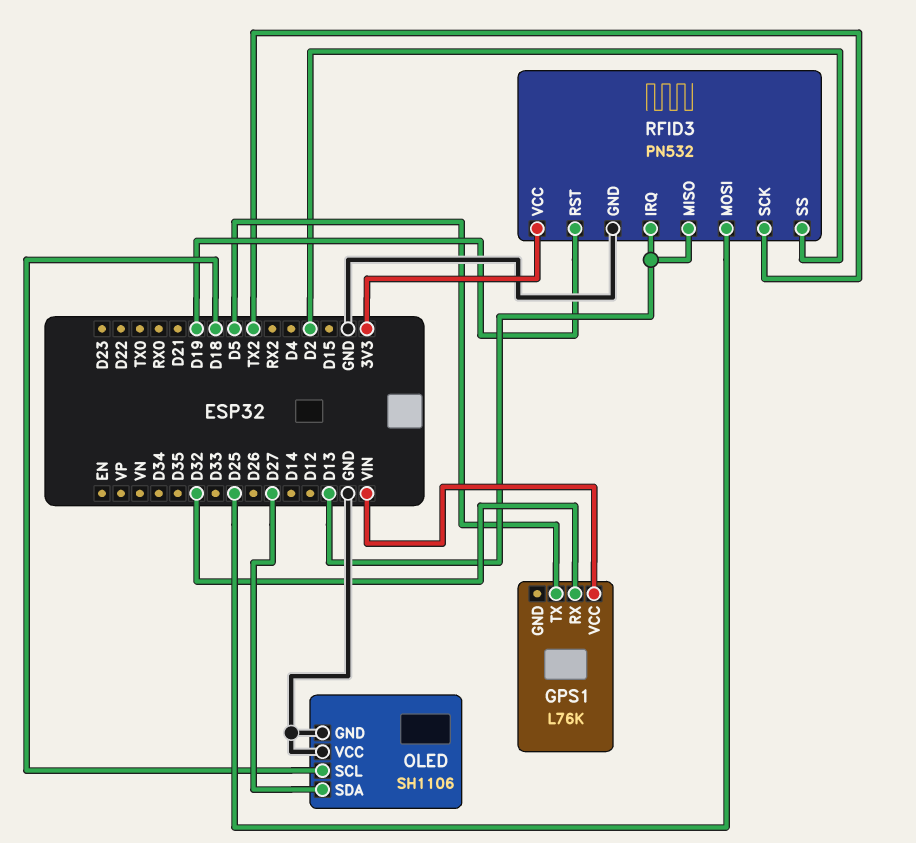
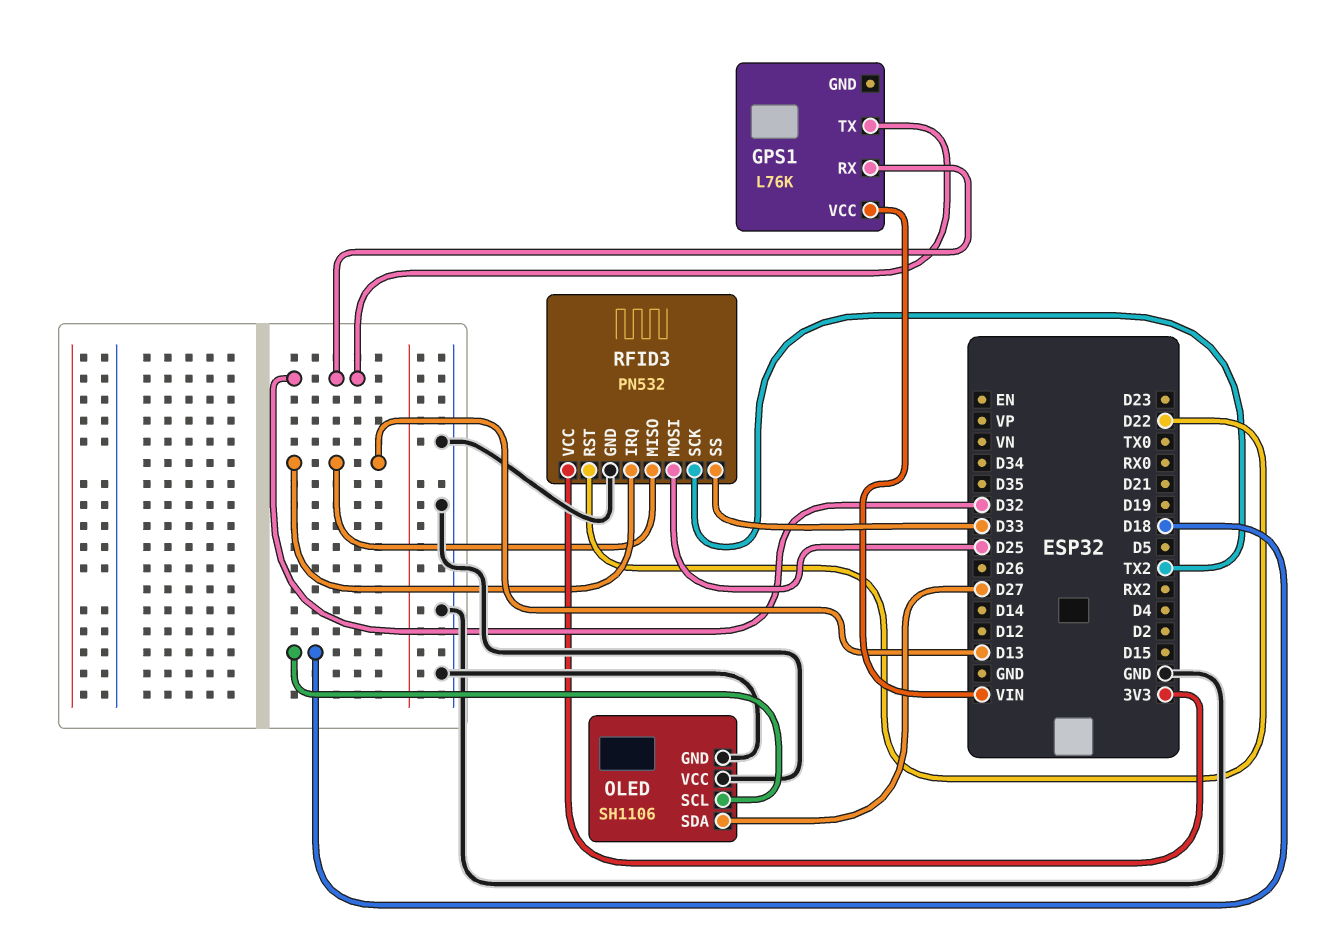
GPS1 pin TX: D5 -> D32
RFID3 pin RST: D19 -> D22
RFID3 pin SS: D2 -> D33

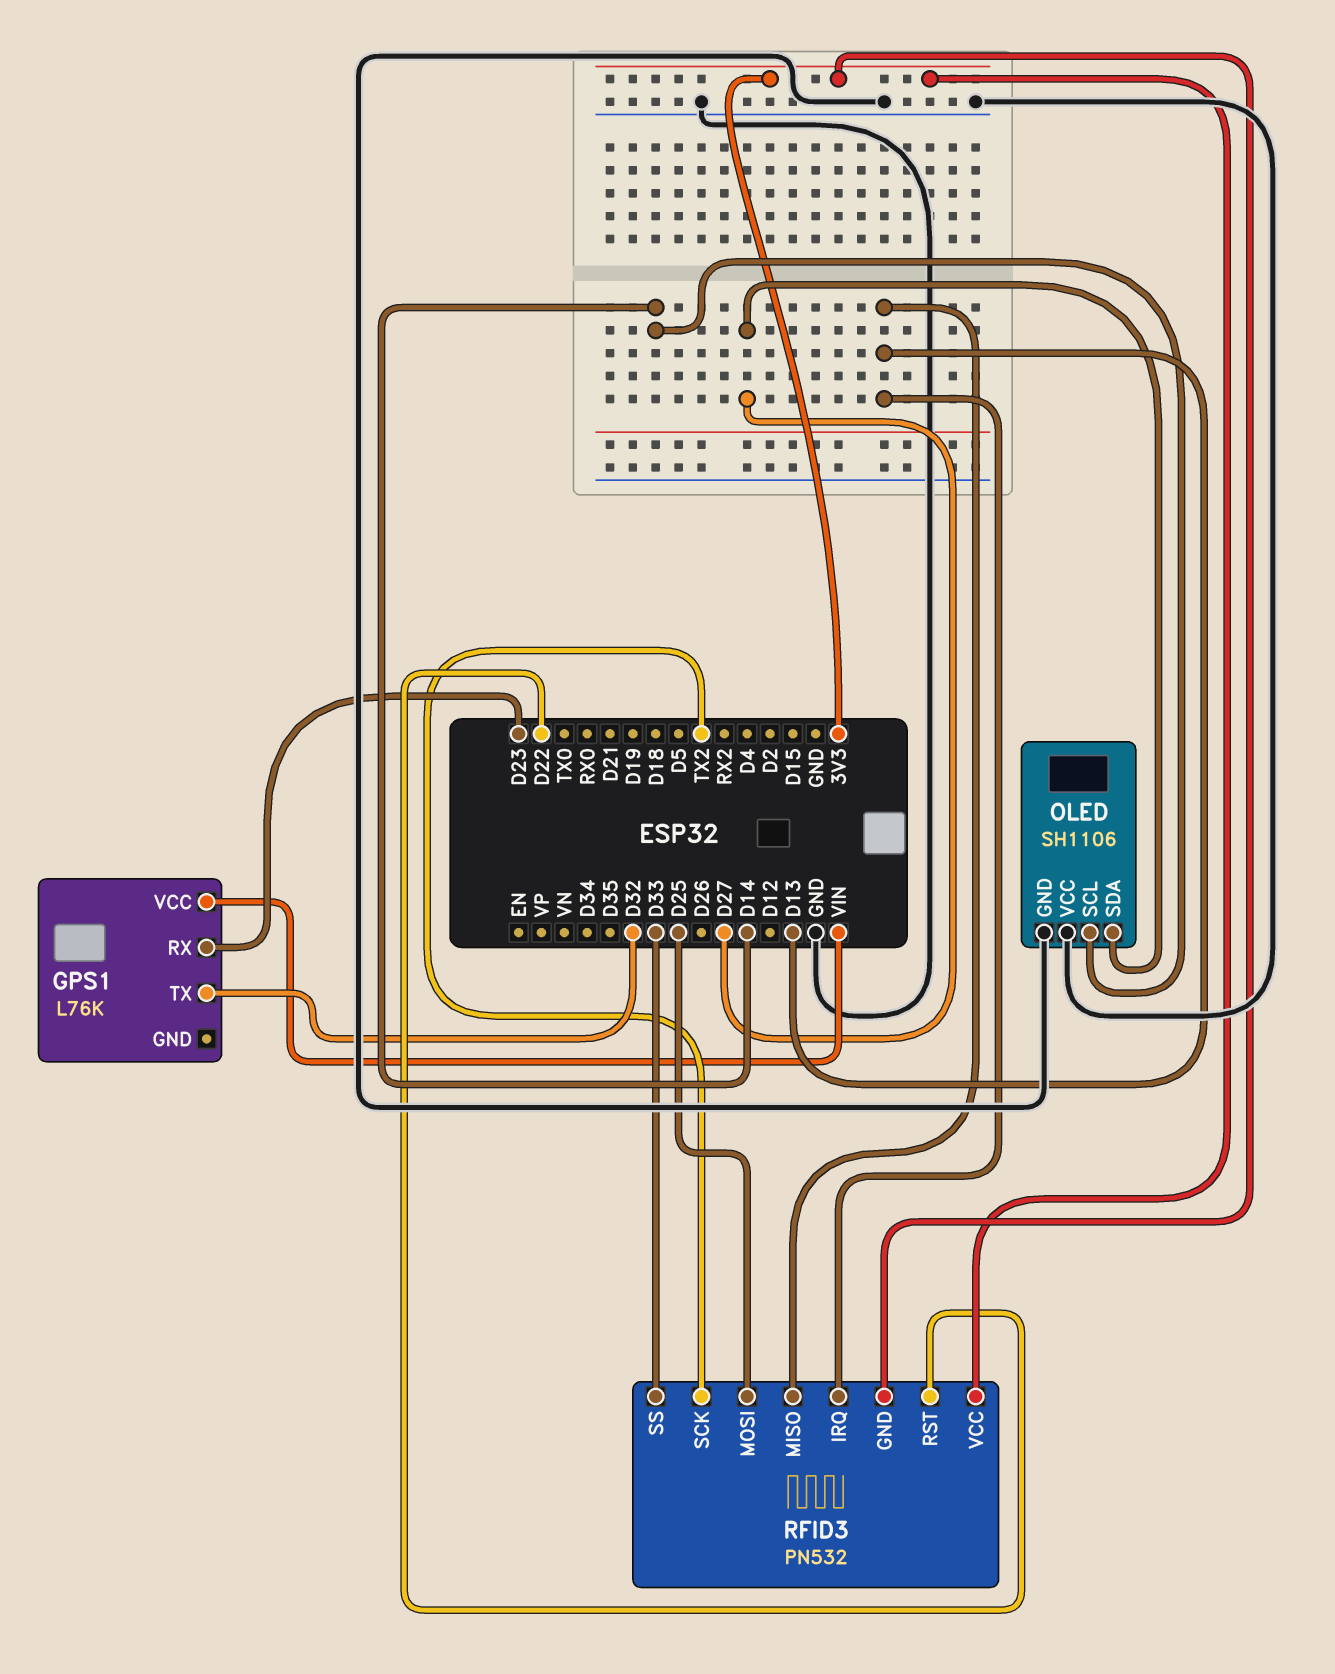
GPS1 pin RX: D32 -> D23
OLED pin SCL: D18 -> D14
RFID3 pin GND: GND -> 3V3

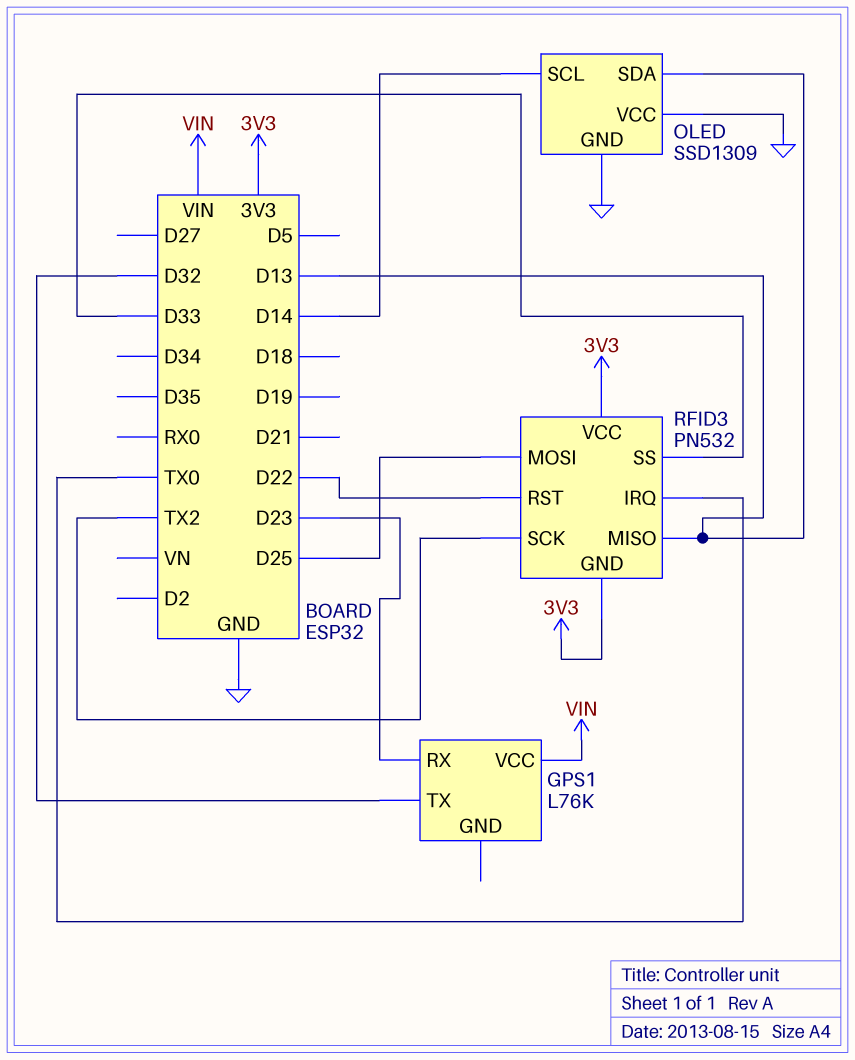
OLED: SH1106 -> SSD1309
OLED pin SDA: D27 -> D13
RFID3 pin IRQ: D13 -> TX0

